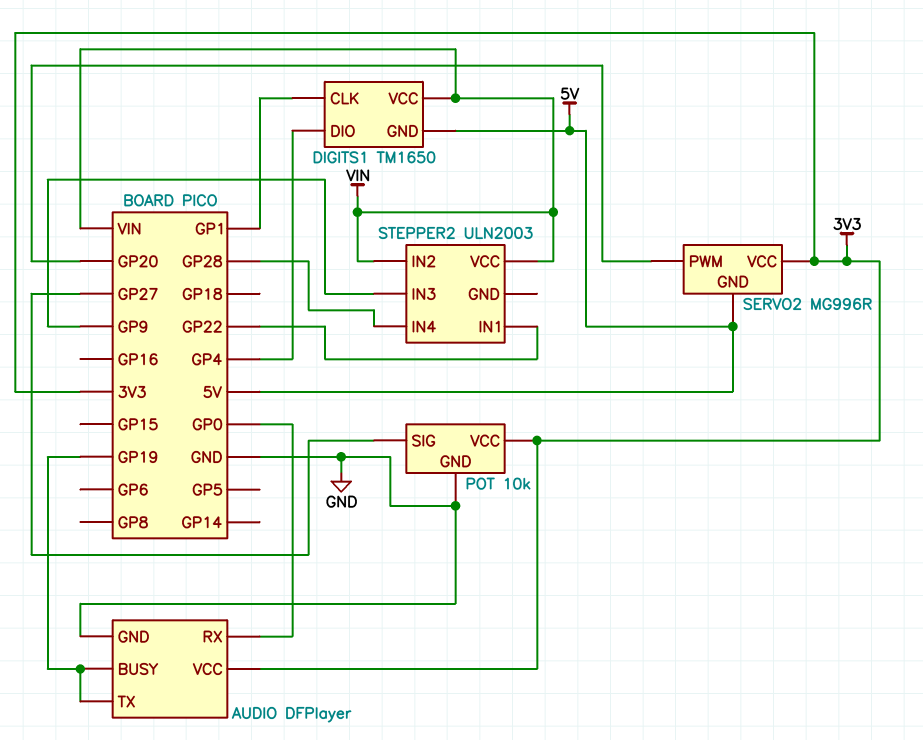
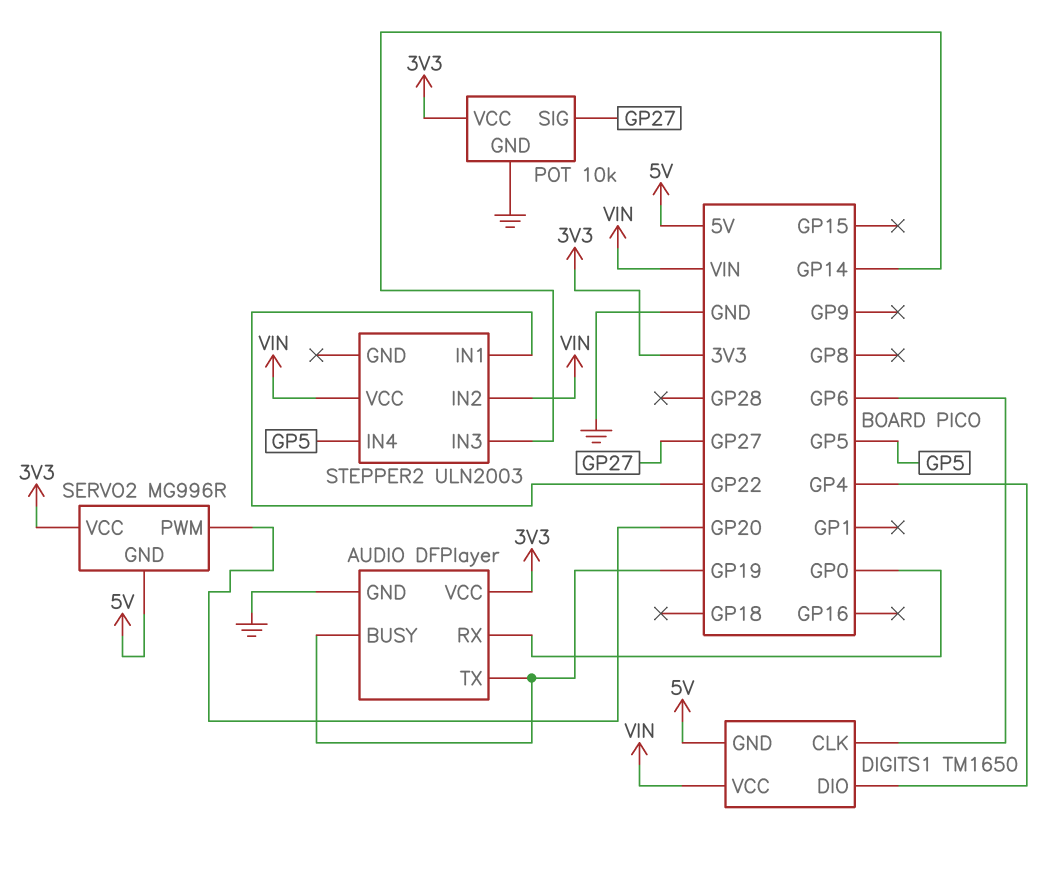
DIGITS1 pin CLK: GP1 -> GP6
STEPPER2 pin IN3: GP9 -> GP14
STEPPER2 pin IN4: GP28 -> GP5

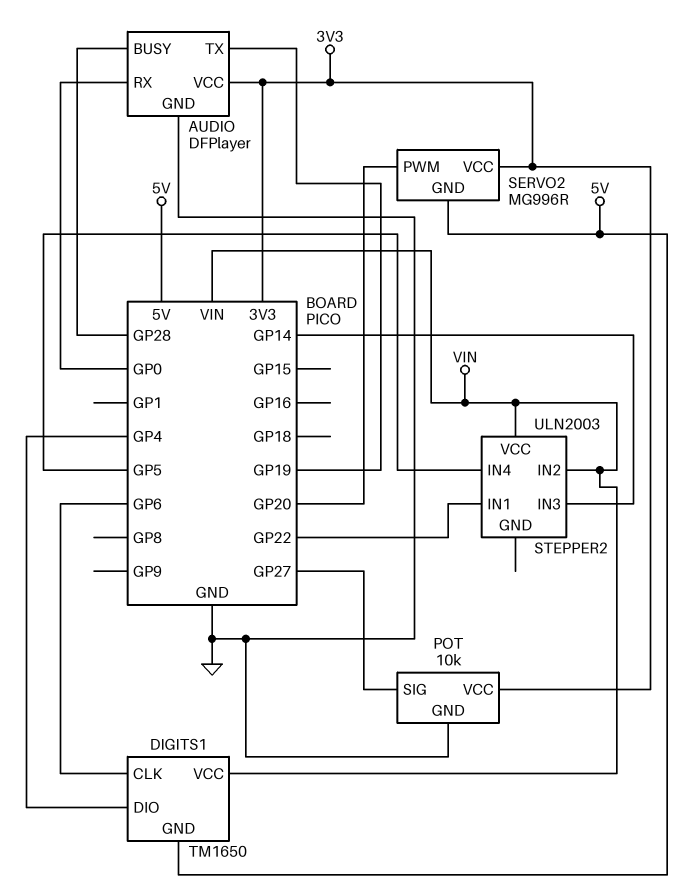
AUDIO pin BUSY: GP19 -> GP28

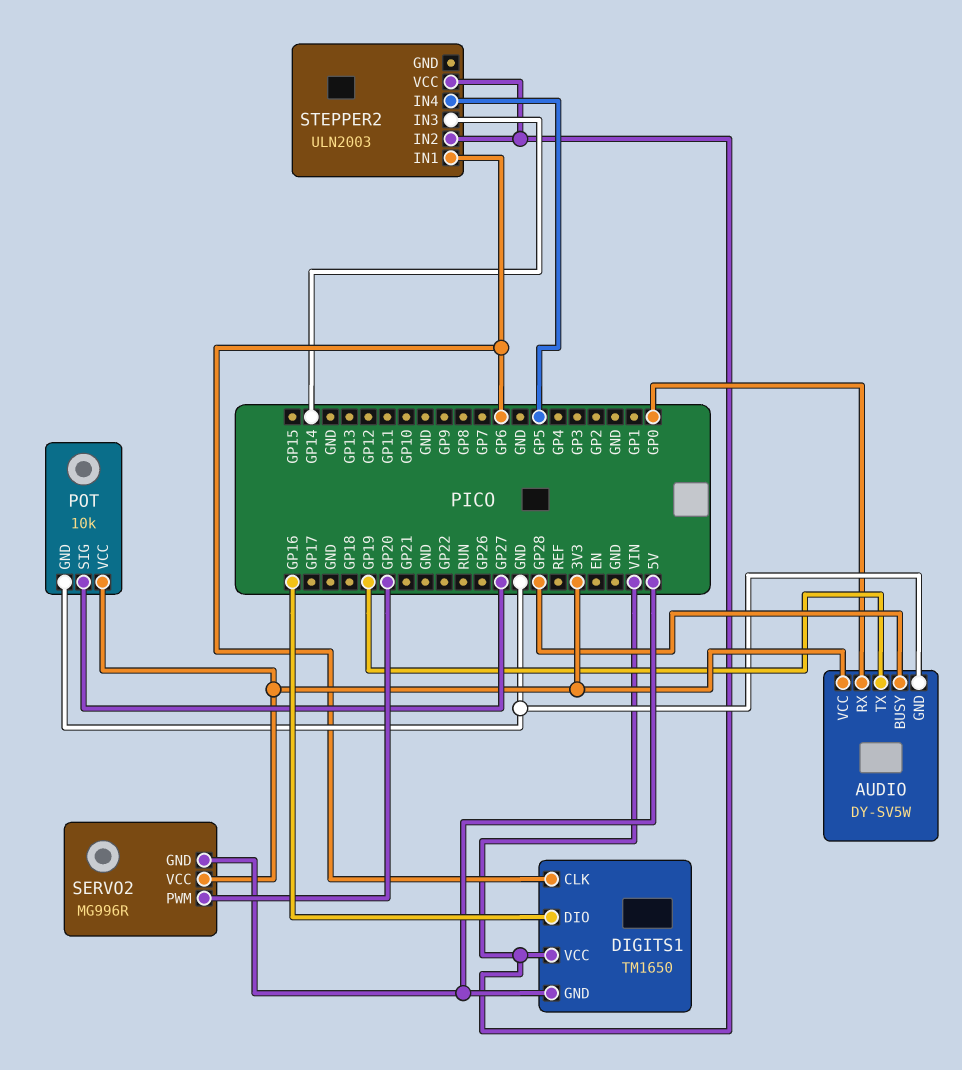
AUDIO: DFPlayer -> DY-SV5W
DIGITS1 pin DIO: GP4 -> GP16
STEPPER2 pin IN1: GP22 -> GP6

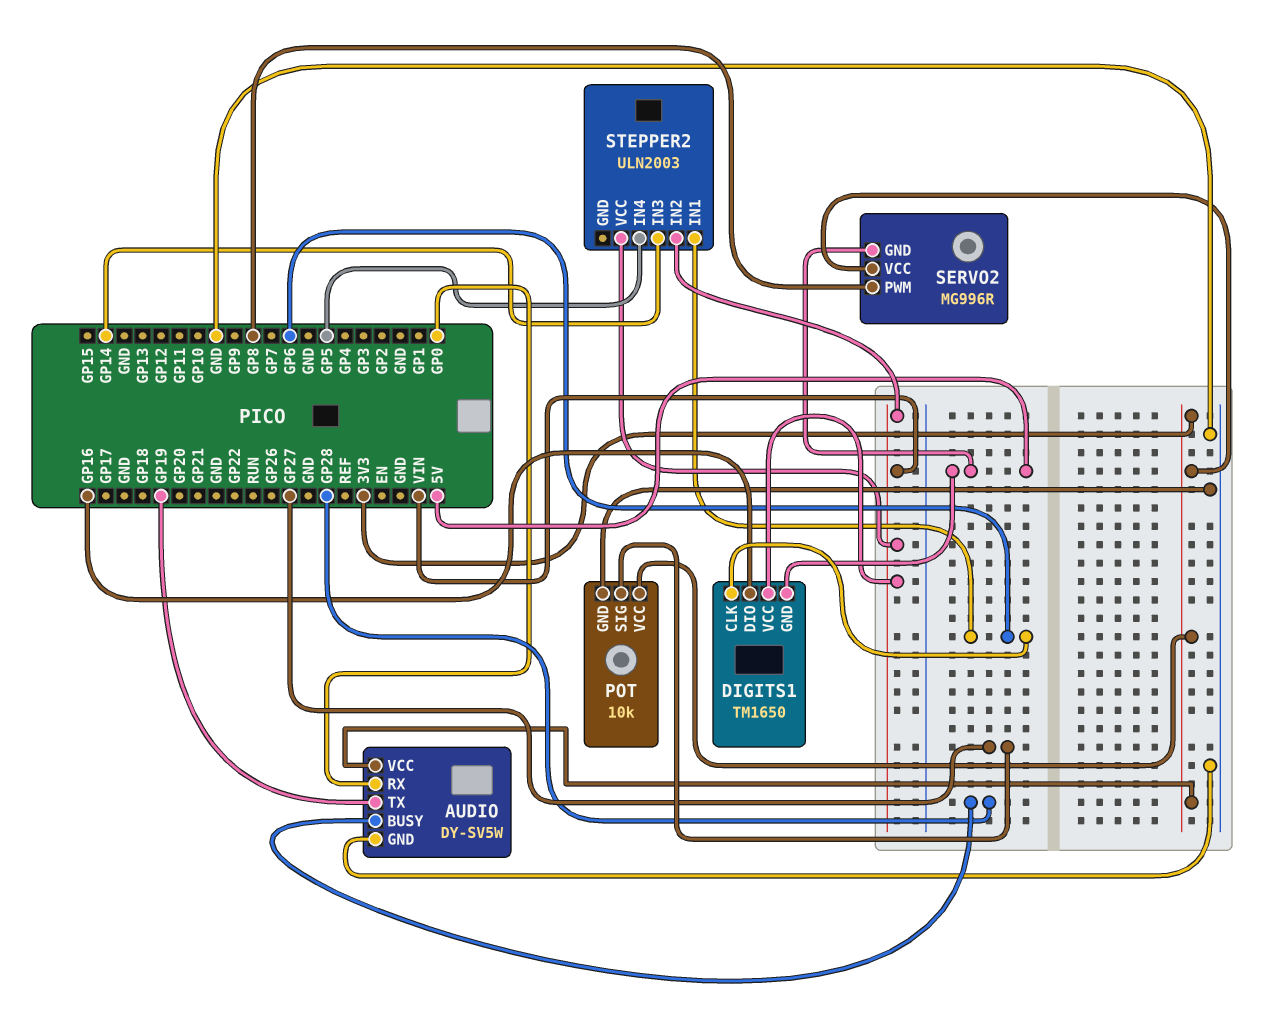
SERVO2 pin PWM: GP20 -> GP8

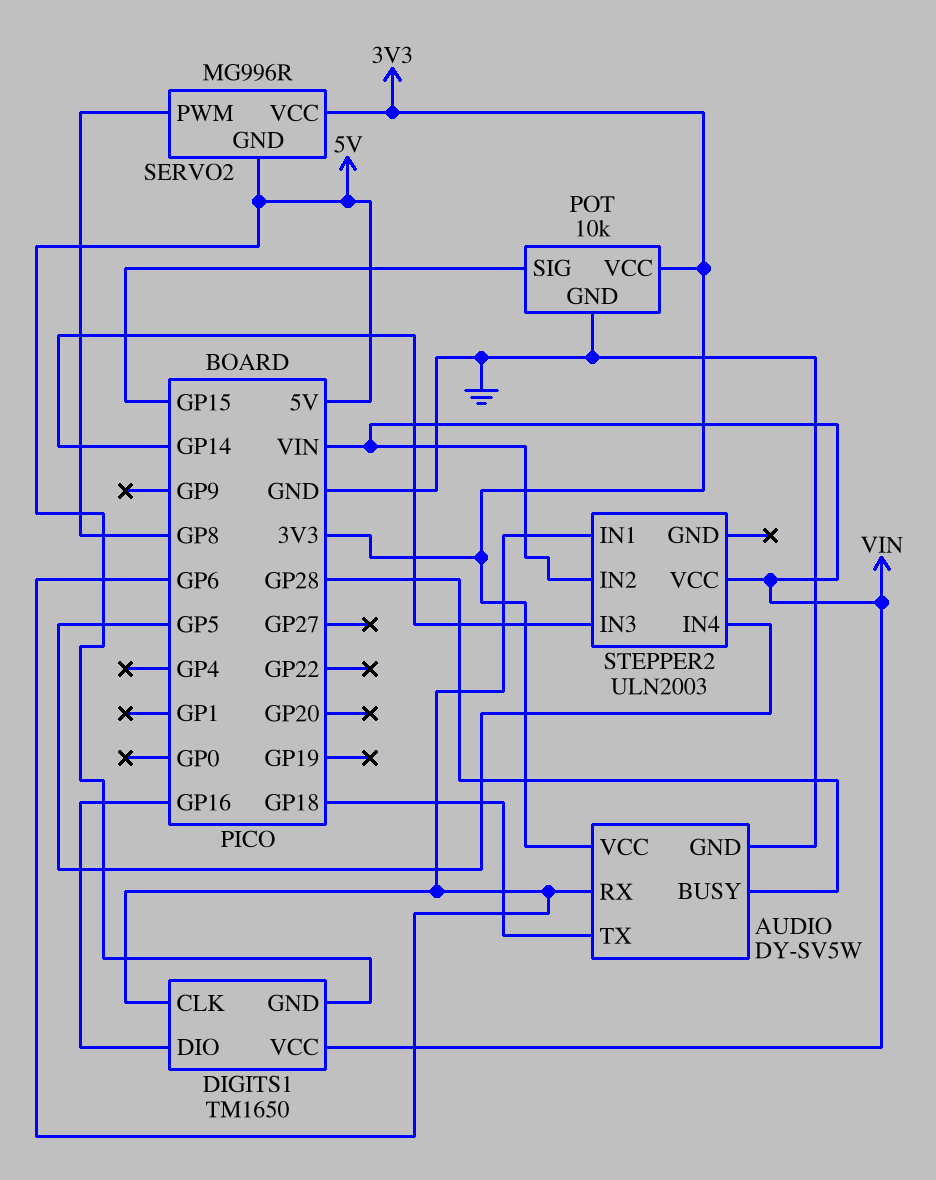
AUDIO pin RX: GP0 -> GP6
AUDIO pin TX: GP19 -> GP18
POT pin SIG: GP27 -> GP15

